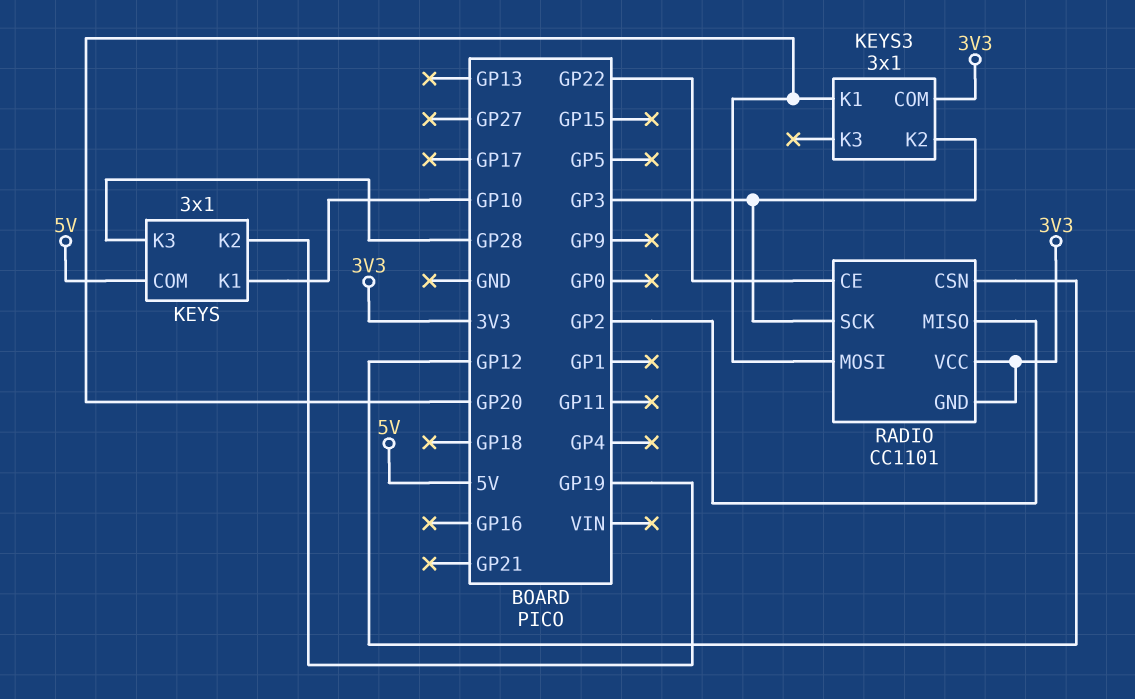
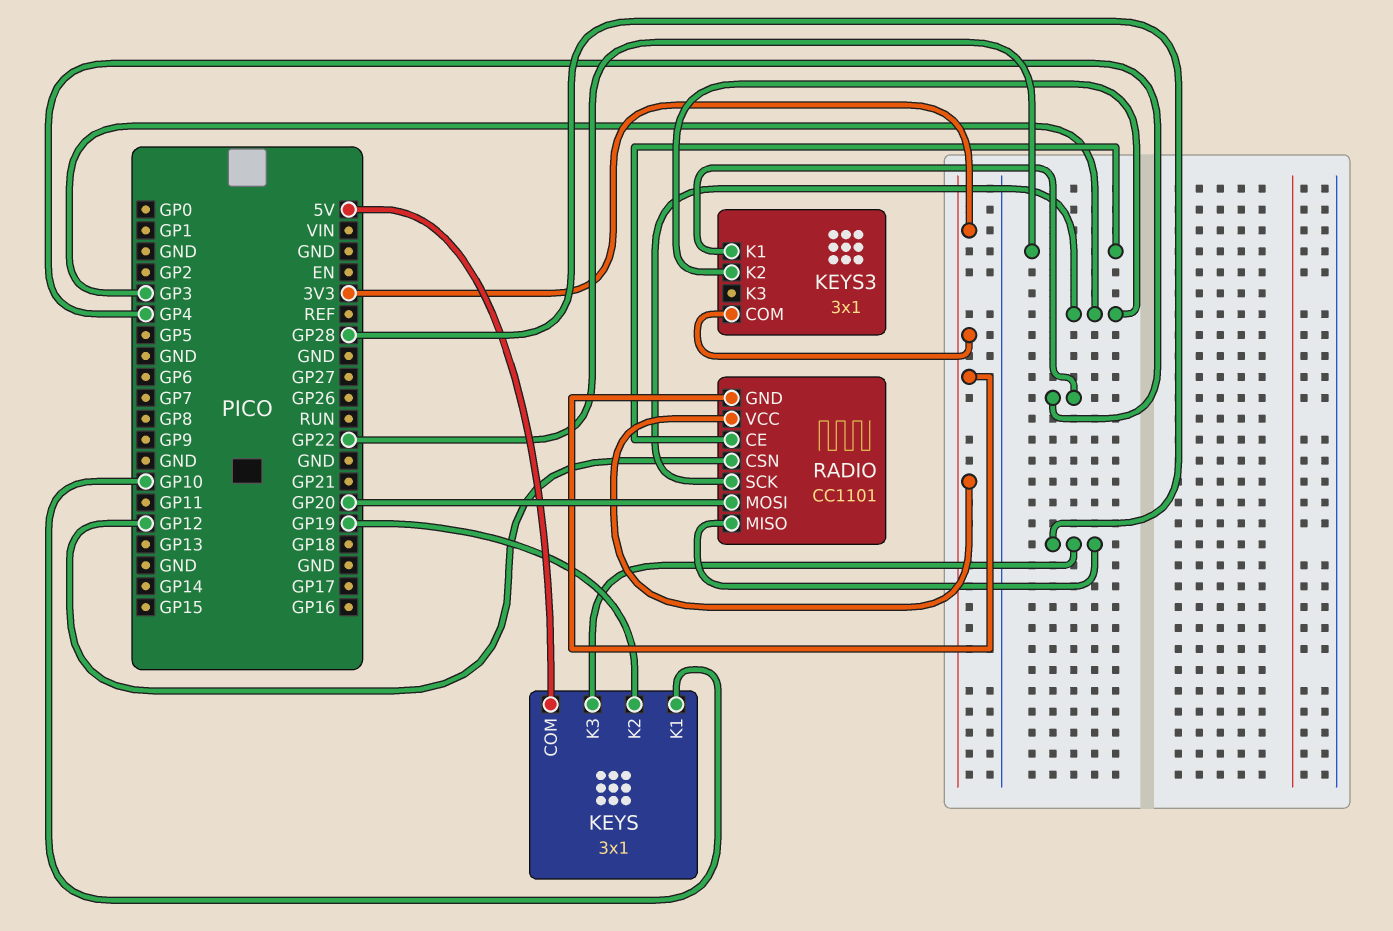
KEYS3 pin K1: GP20 -> GP4
RADIO pin MISO: GP2 -> GP28

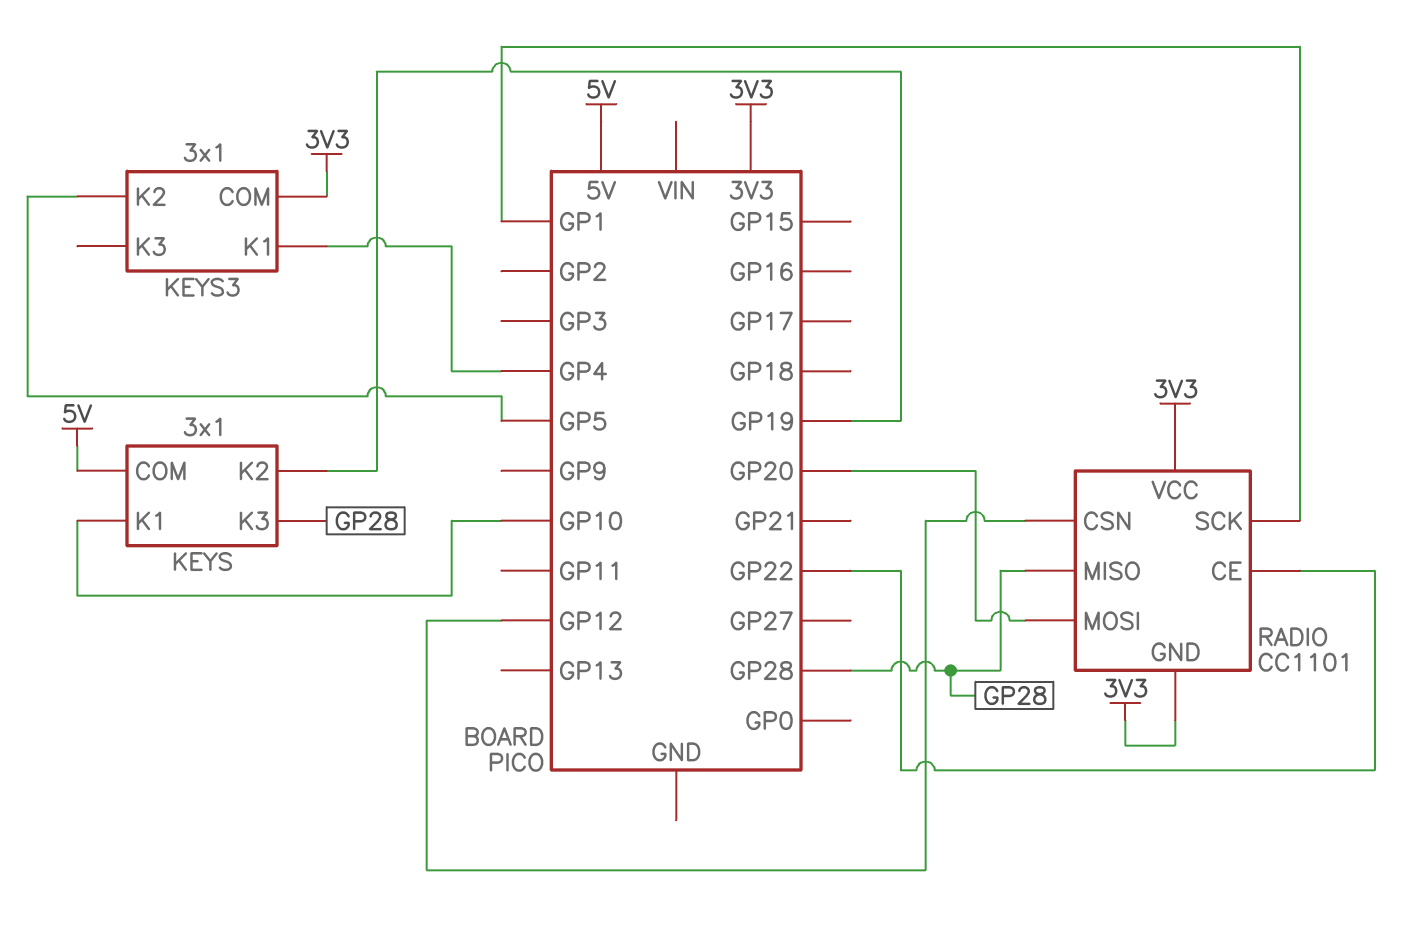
KEYS3 pin K2: GP3 -> GP5
RADIO pin SCK: GP3 -> GP1

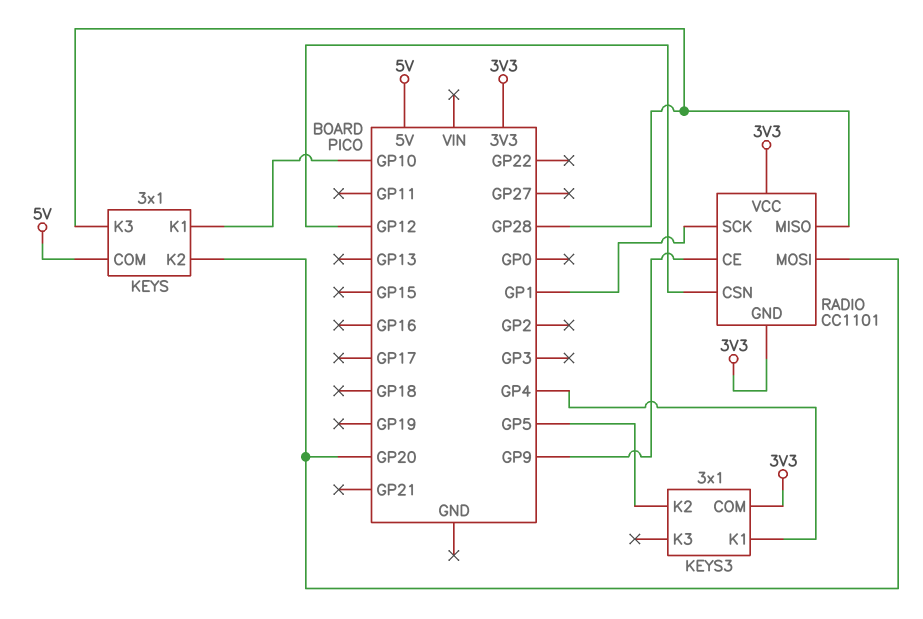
KEYS pin K2: GP19 -> GP20
RADIO pin CE: GP22 -> GP9

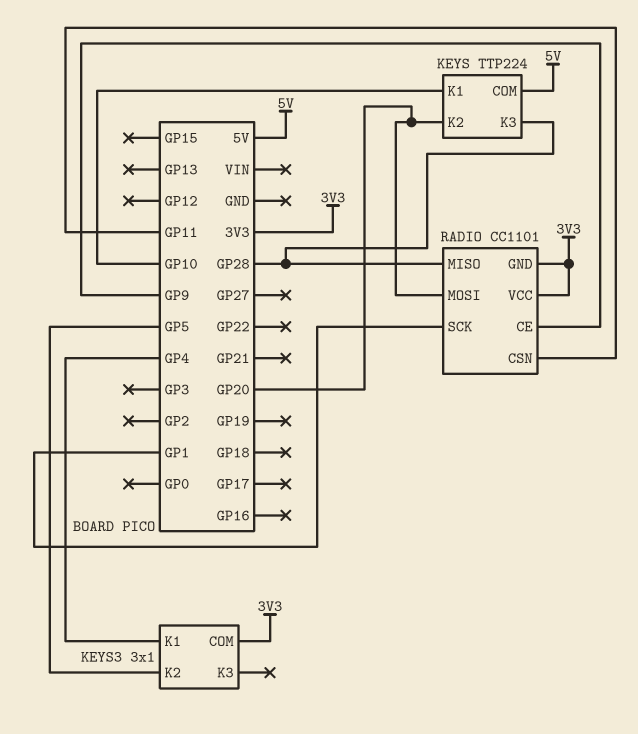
KEYS: 3x1 -> TTP224
RADIO pin CSN: GP12 -> GP11

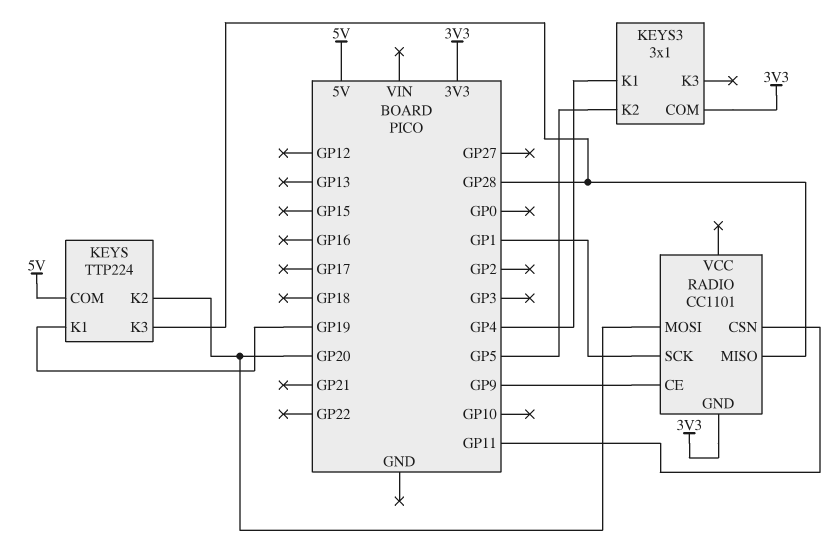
KEYS pin K1: GP10 -> GP19
RADIO pin VCC: 3V3 -> none

